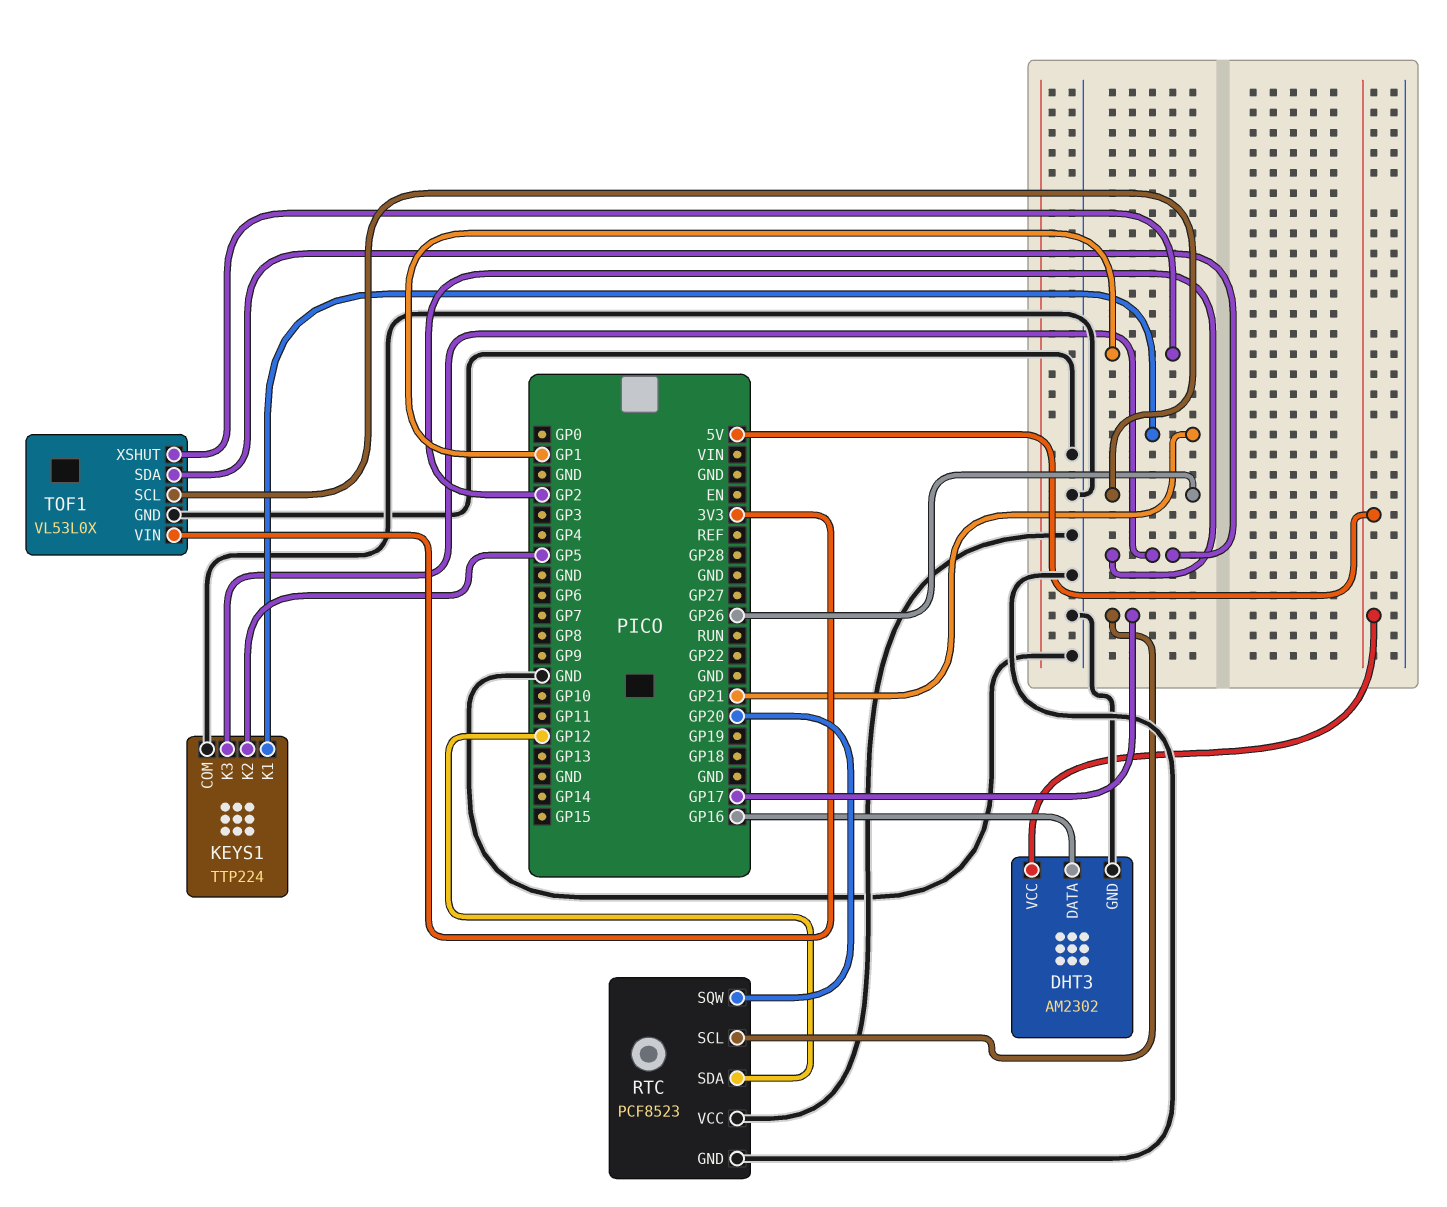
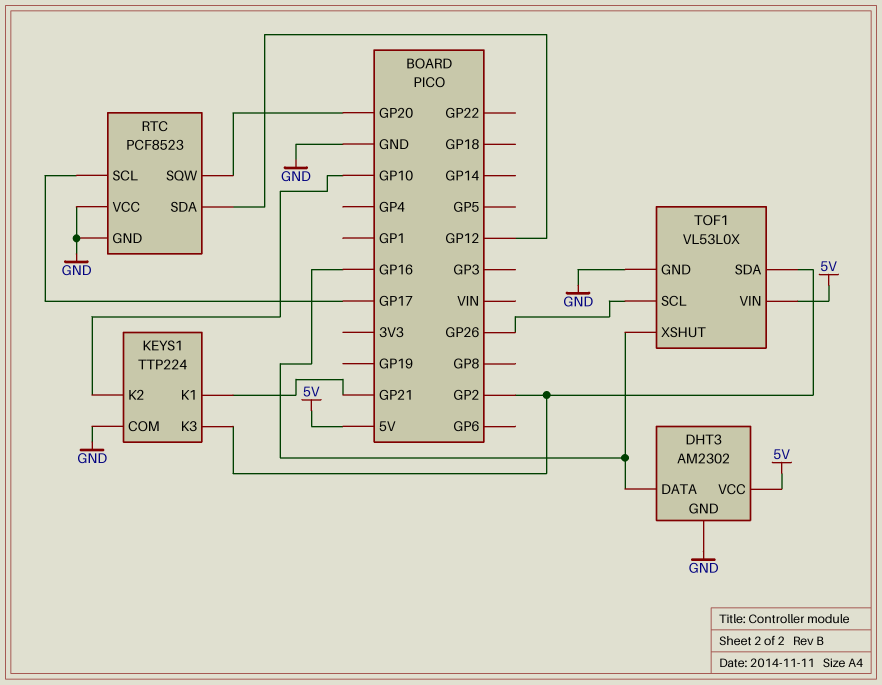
KEYS1 pin K2: GP5 -> GP10
TOF1 pin VIN: 3V3 -> 5V
TOF1 pin XSHUT: GP1 -> GP16

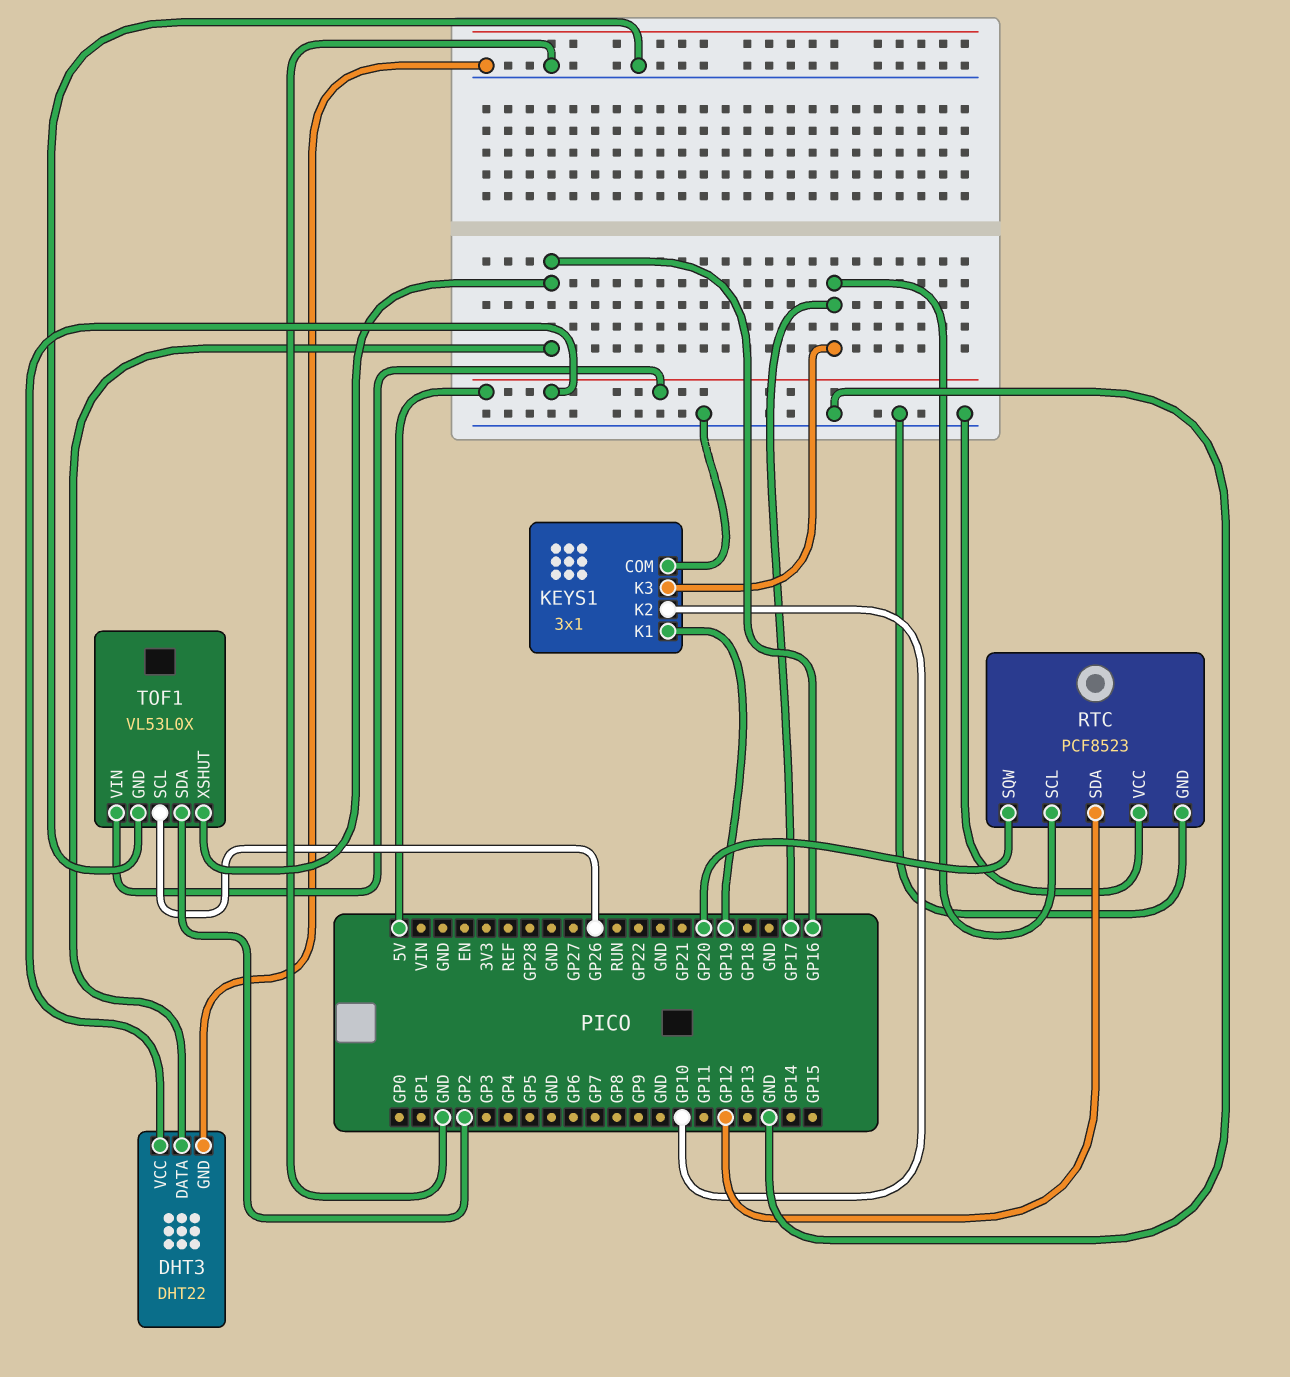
DHT3: AM2302 -> DHT22
KEYS1: TTP224 -> 3x1
KEYS1 pin K1: GP21 -> GP19
KEYS1 pin K3: GP2 -> GP17

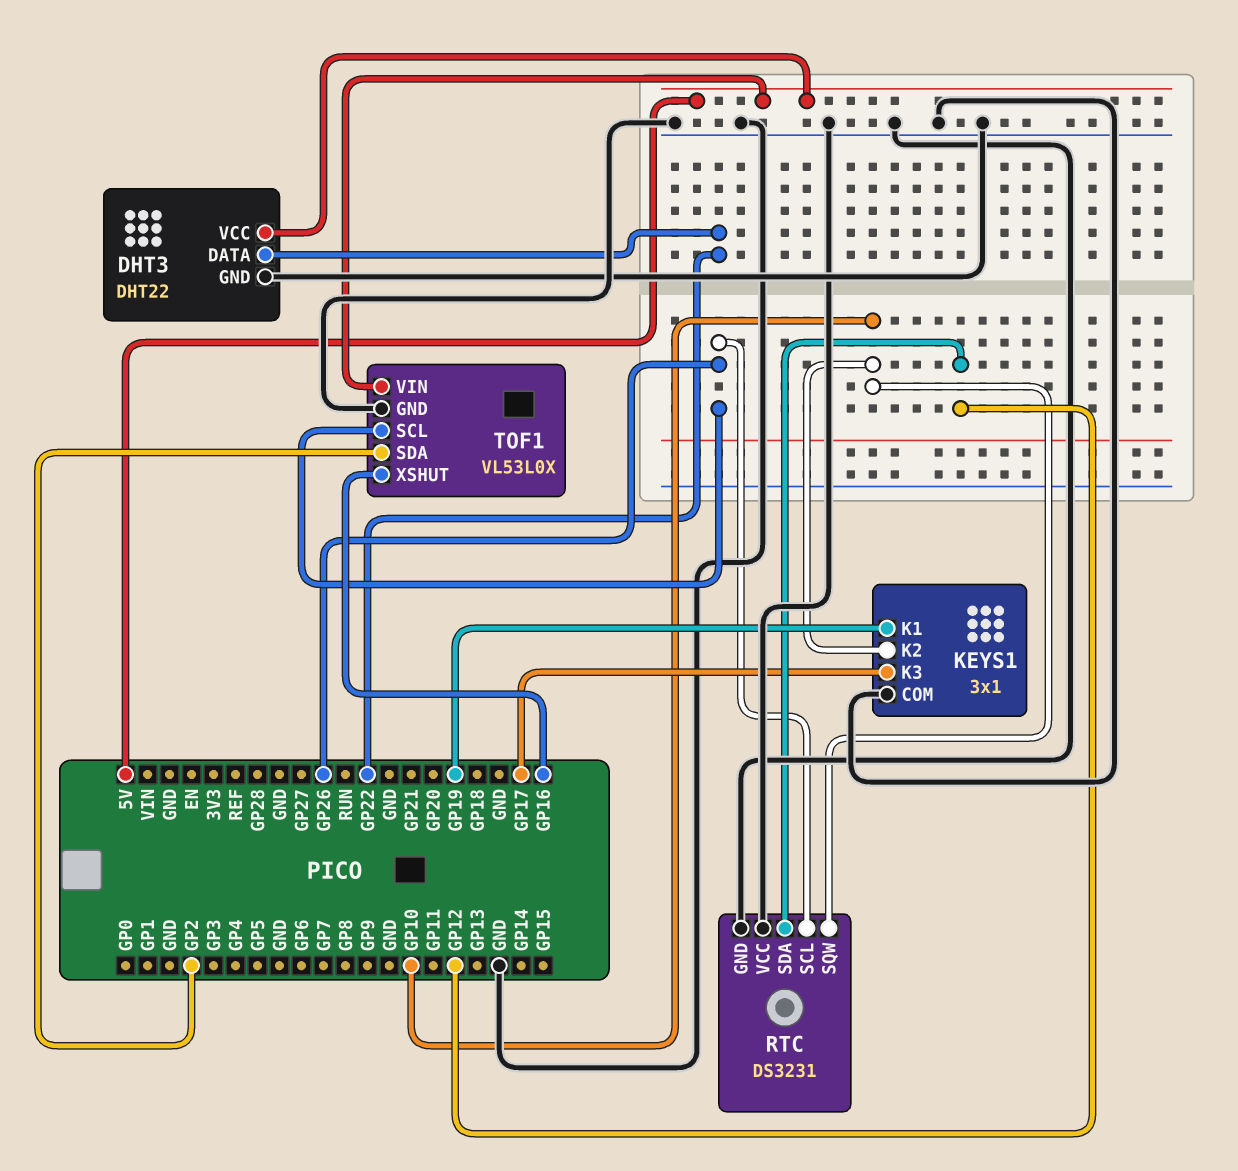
DHT3 pin DATA: GP16 -> GP22
RTC: PCF8523 -> DS3231
RTC pin SCL: GP17 -> GP26
RTC pin SQW: GP20 -> GP10

